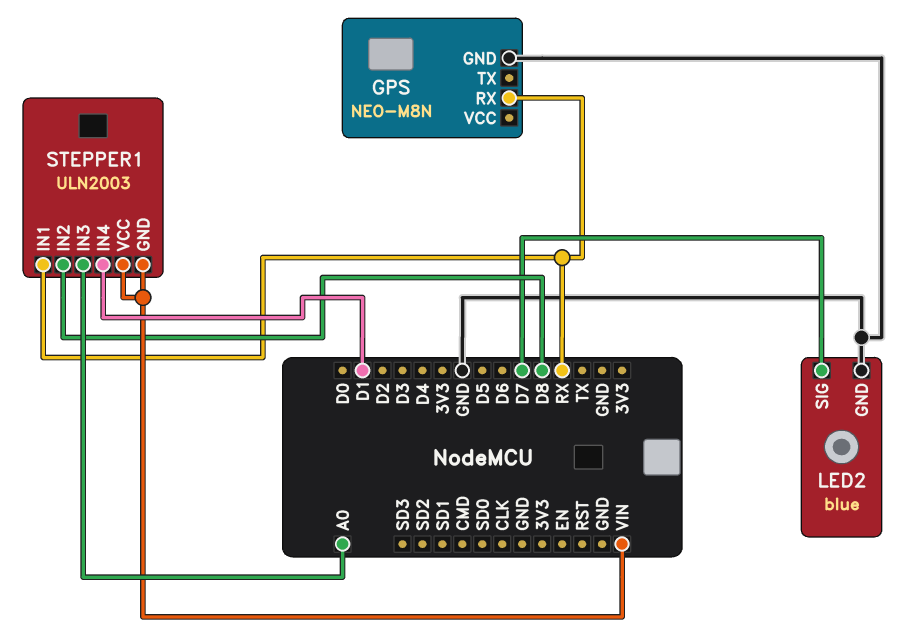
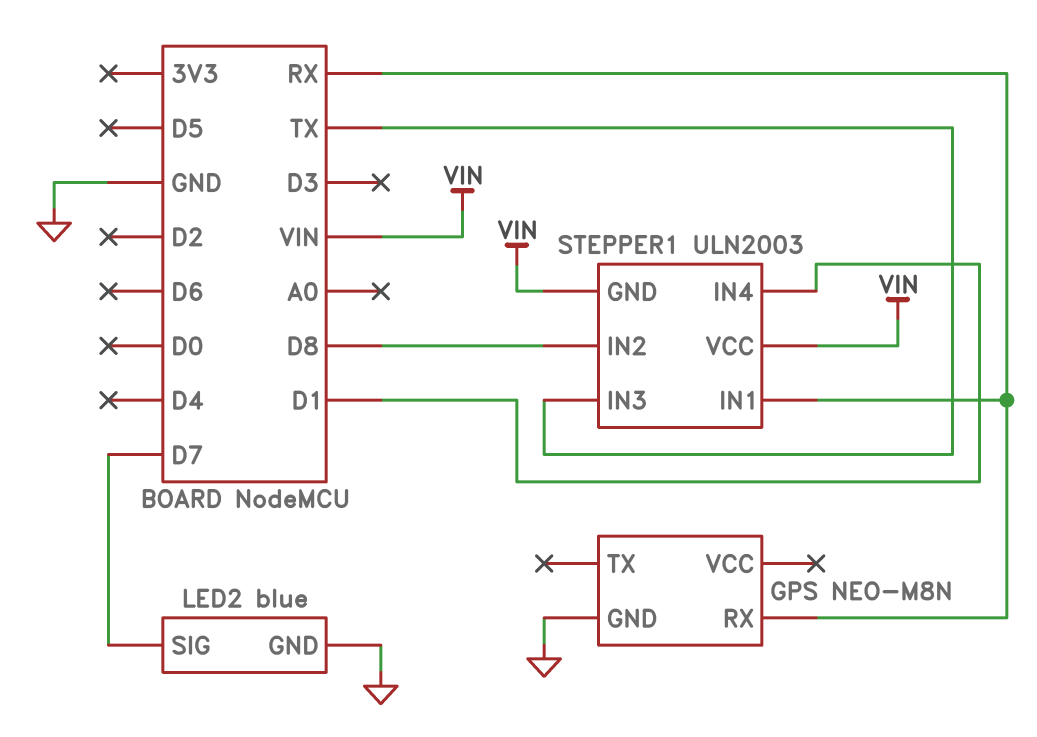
STEPPER1 pin IN3: A0 -> TX

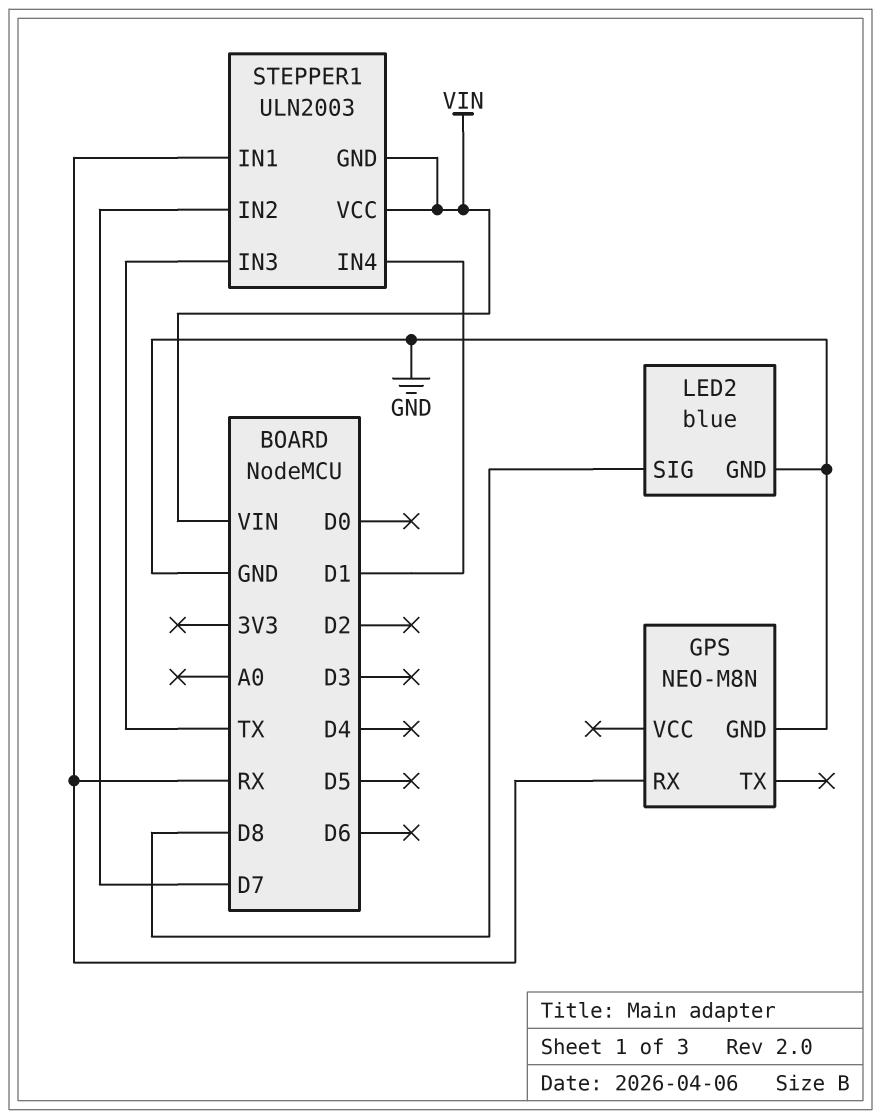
LED2 pin SIG: D7 -> D8
STEPPER1 pin IN2: D8 -> D7

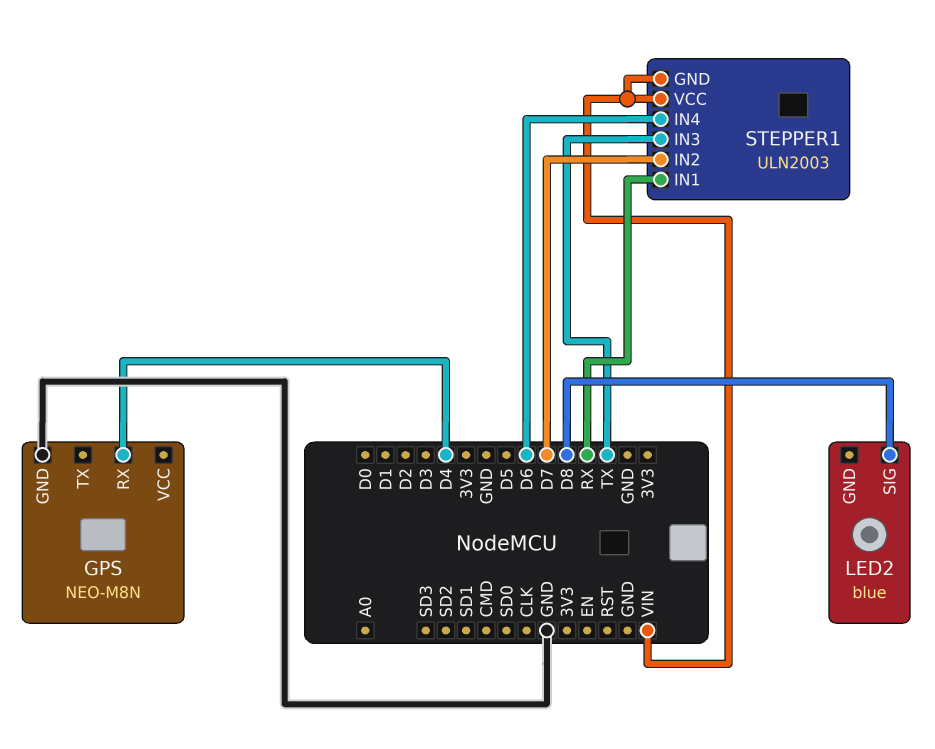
GPS pin RX: RX -> D4
LED2 pin GND: GND -> none
STEPPER1 pin IN4: D1 -> D6

